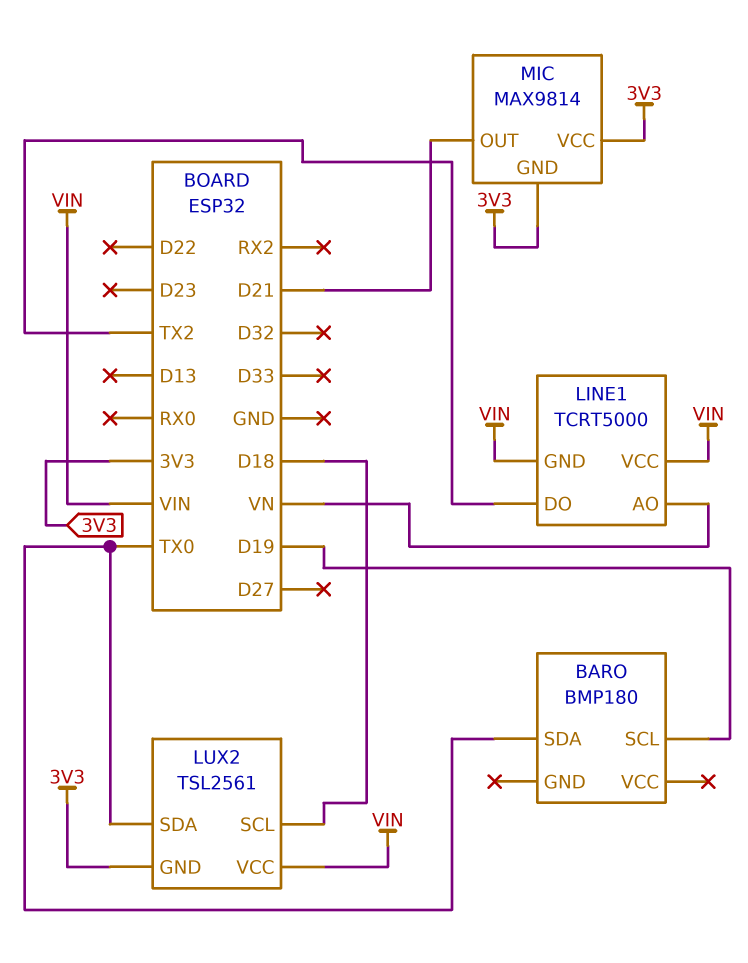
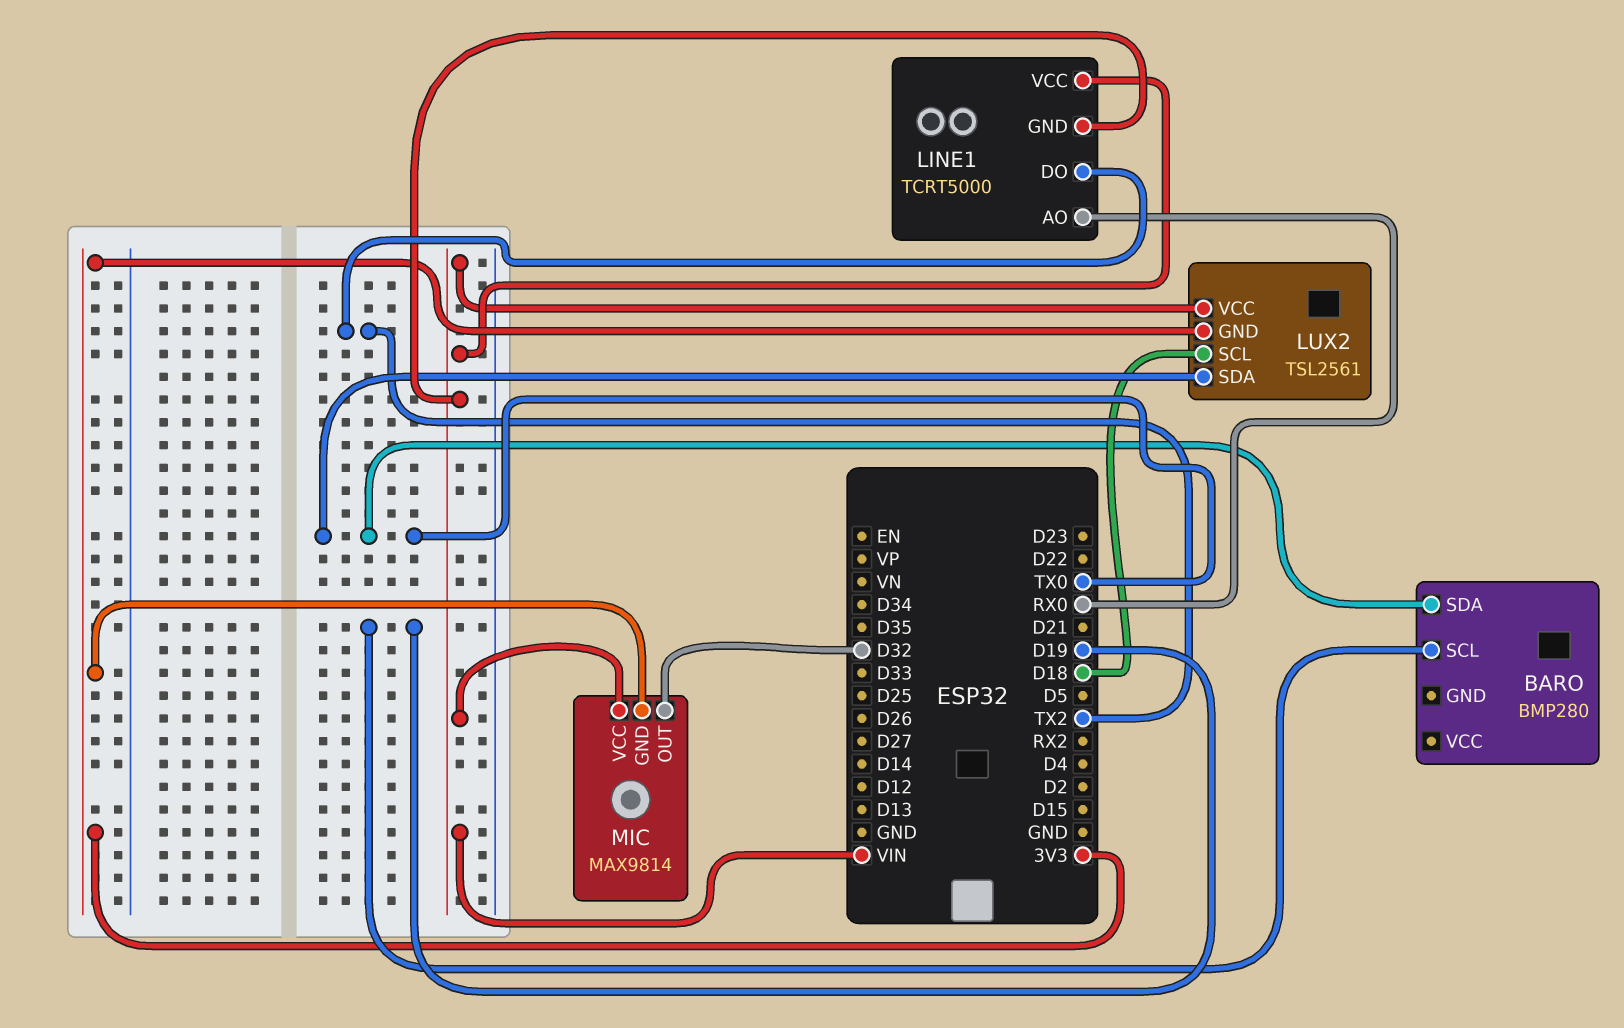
BARO: BMP180 -> BMP280
LINE1 pin AO: VN -> RX0
MIC pin OUT: D21 -> D32
MIC pin VCC: 3V3 -> VIN

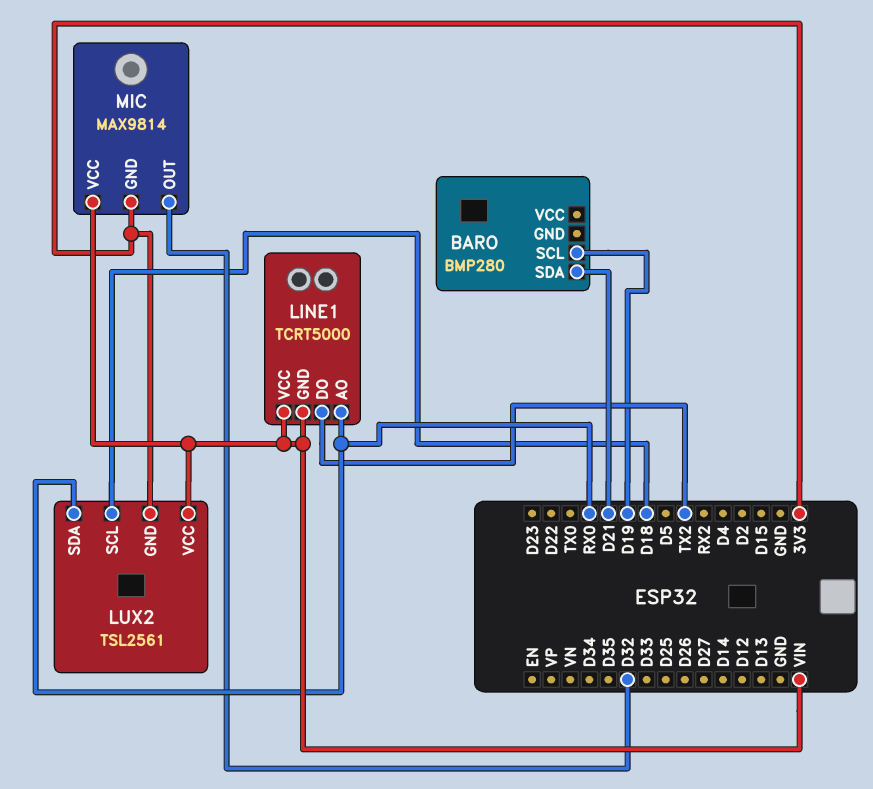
BARO pin SDA: TX0 -> D21
LUX2 pin SDA: TX0 -> RX0

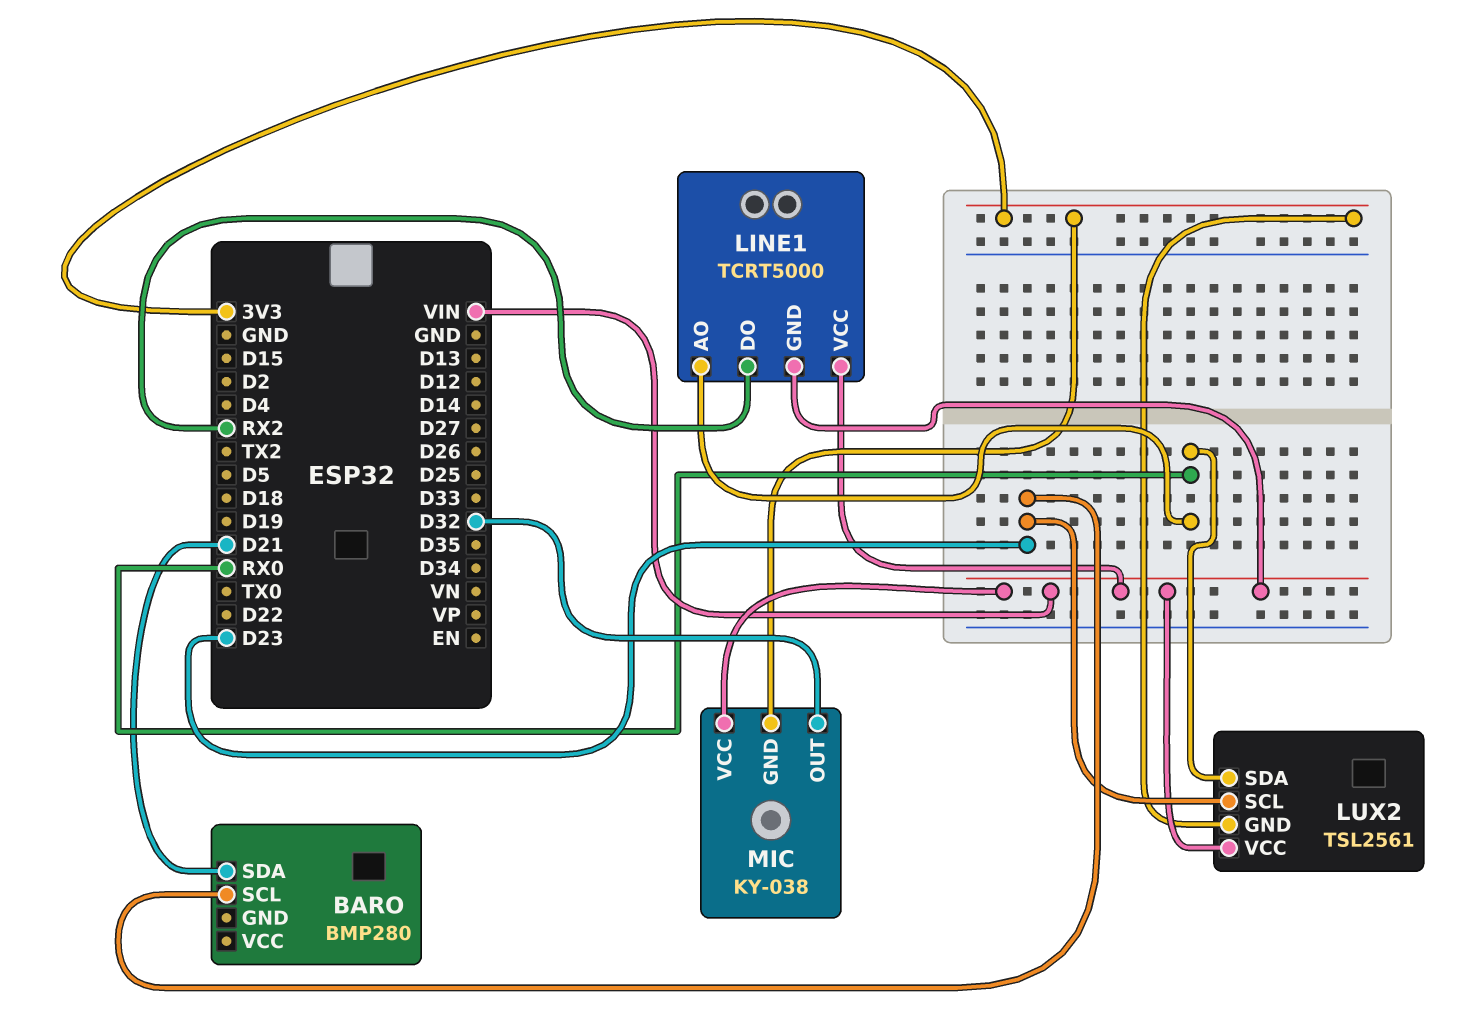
BARO pin SCL: D19 -> D23
LINE1 pin DO: TX2 -> RX2
LUX2 pin SCL: D18 -> D23
MIC: MAX9814 -> KY-038

